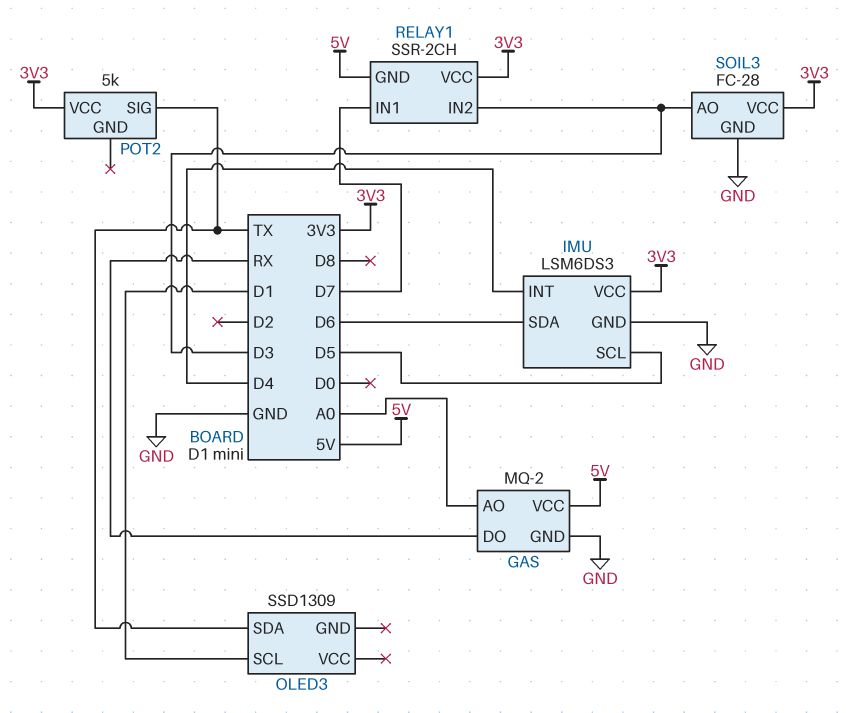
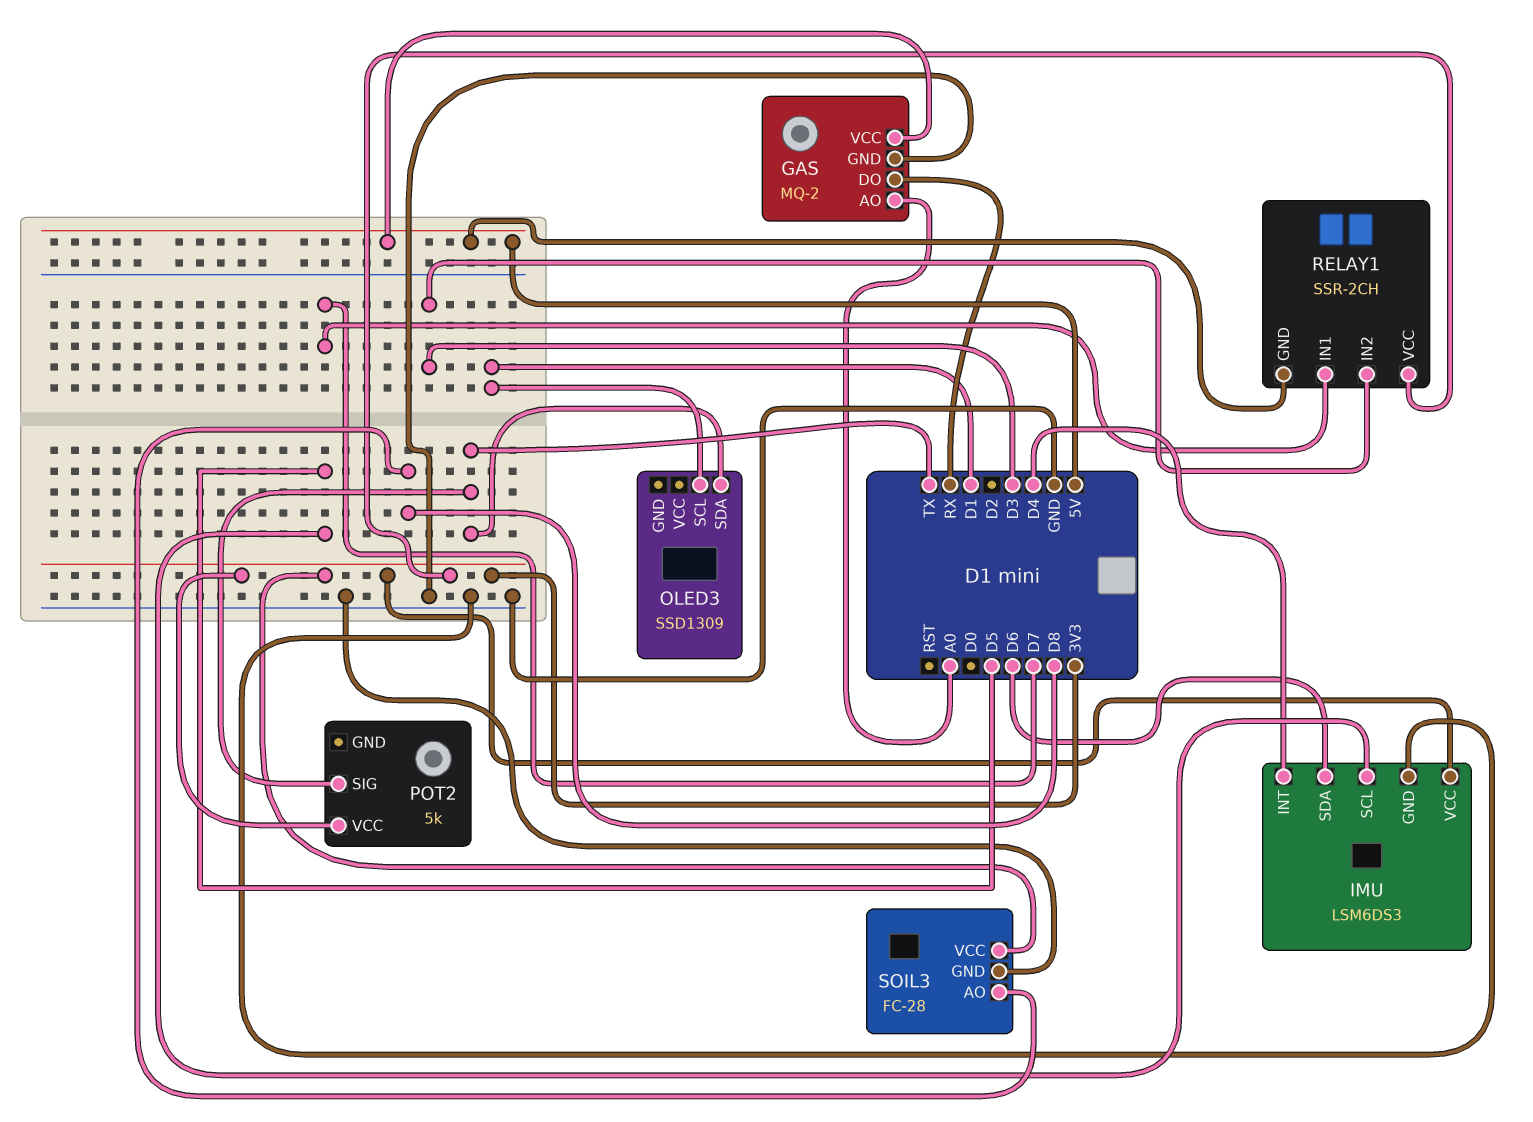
SOIL3 pin AO: D3 -> D8

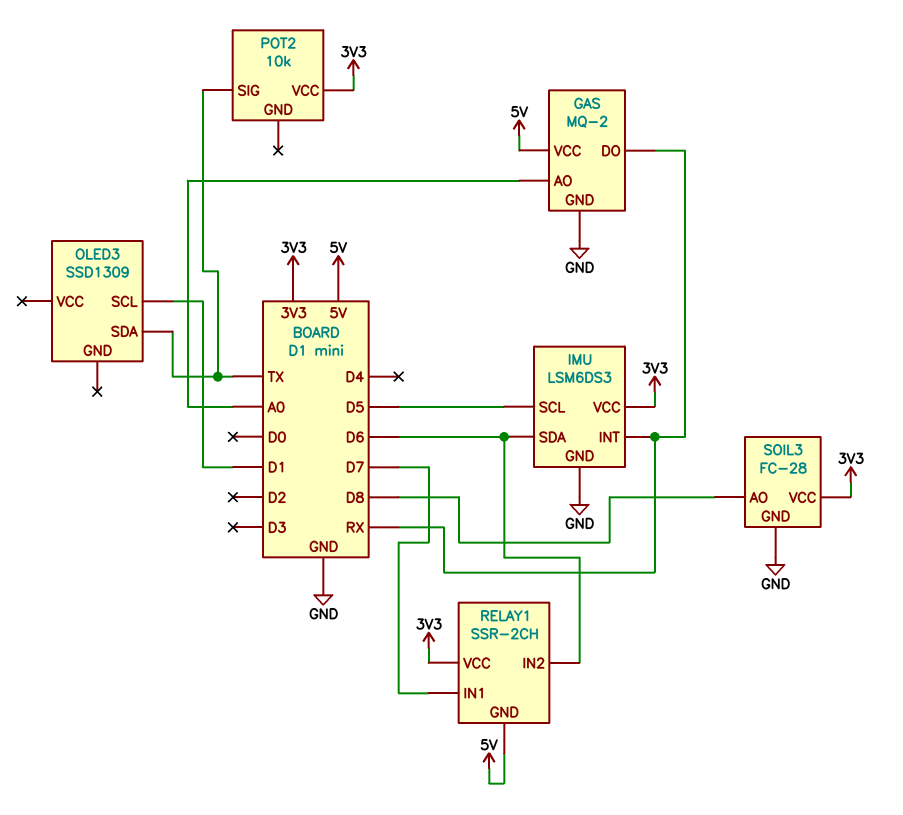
IMU pin INT: D4 -> RX
POT2: 5k -> 10k
RELAY1 pin IN2: D3 -> D6

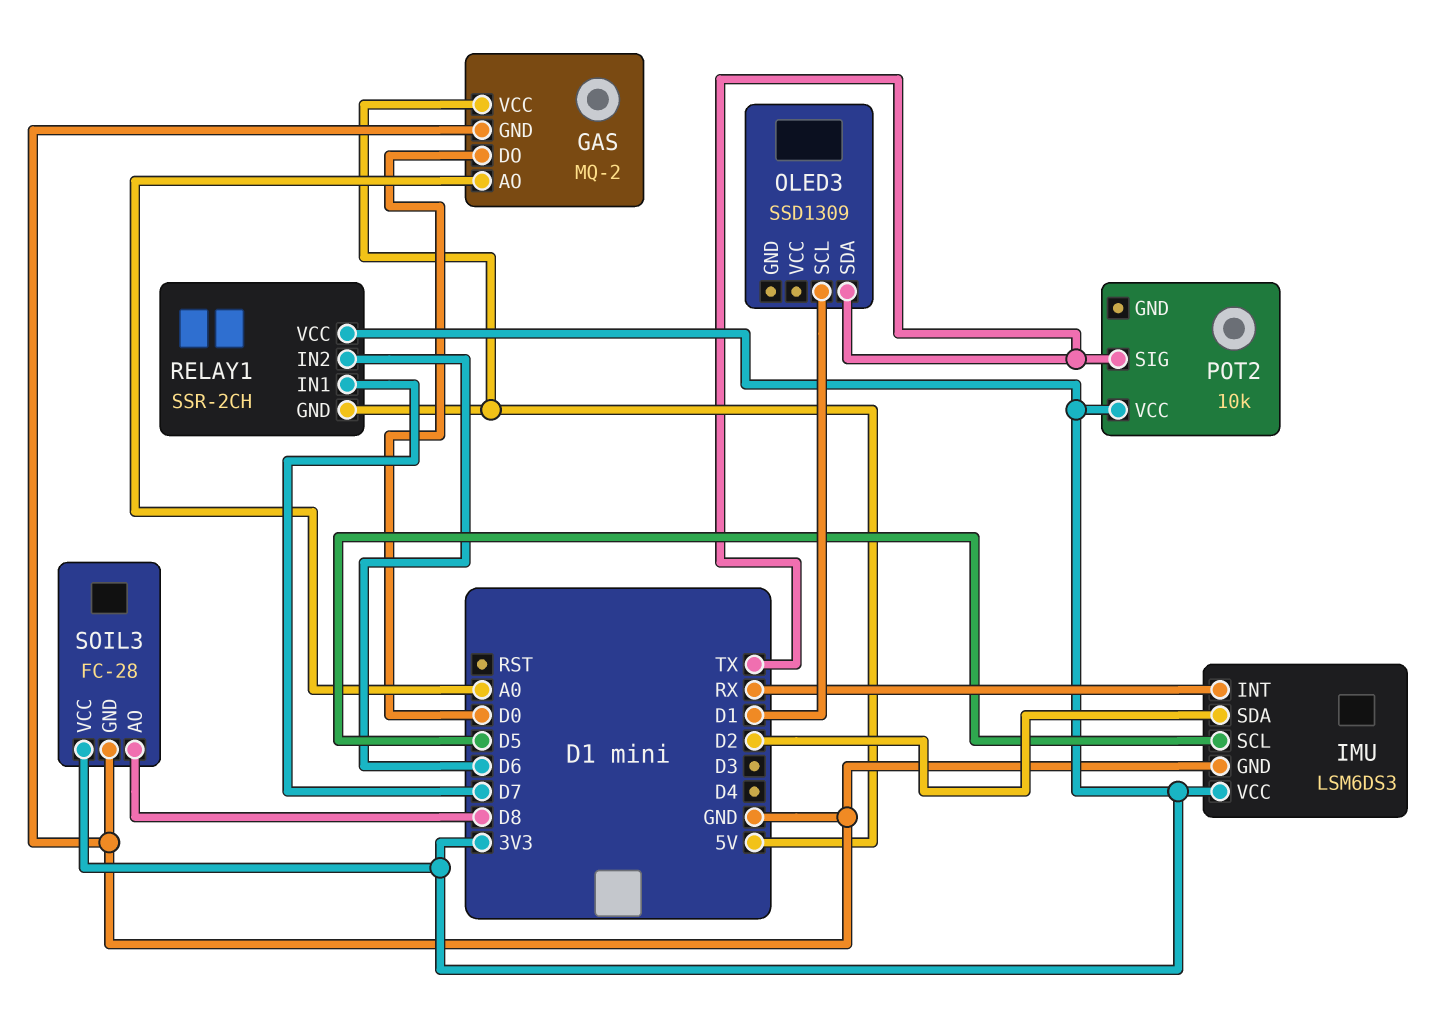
GAS pin DO: RX -> D0
IMU pin SDA: D6 -> D2

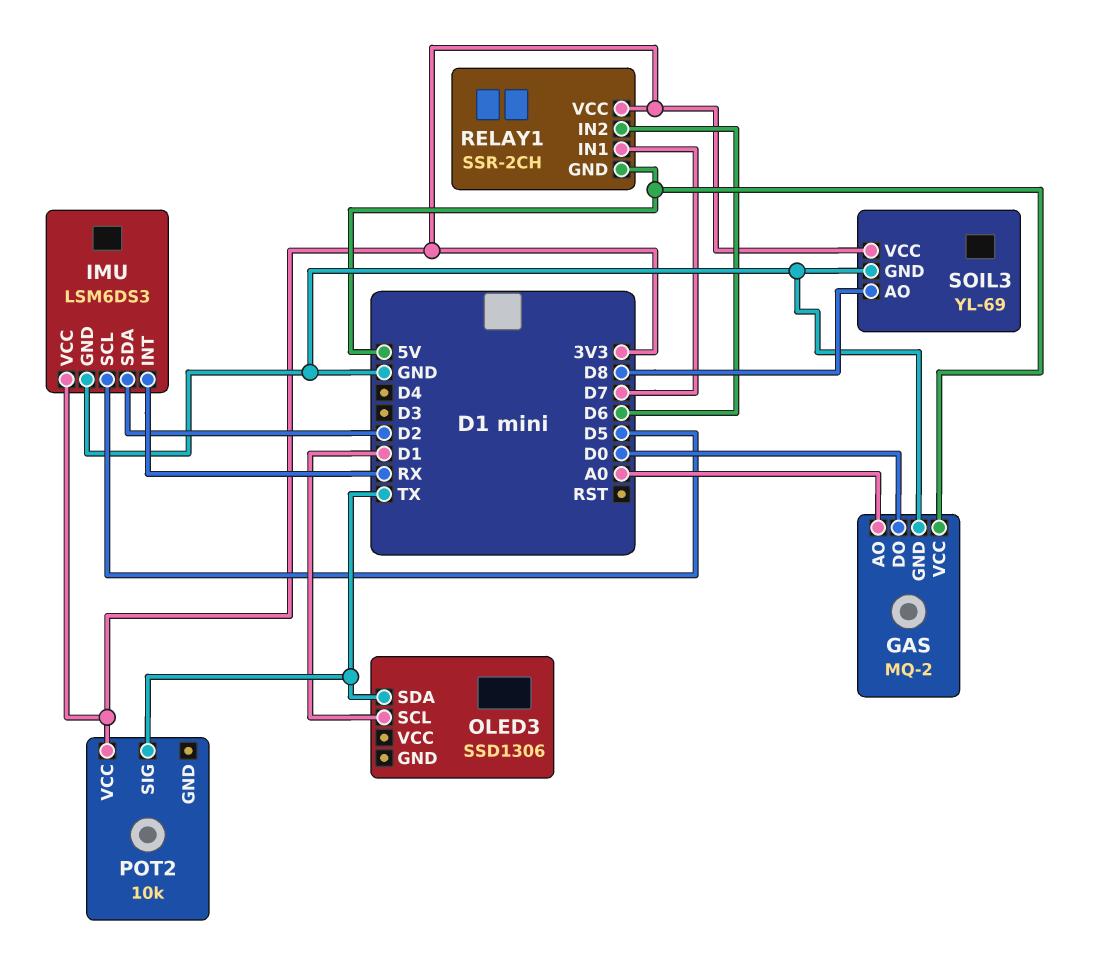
OLED3: SSD1309 -> SSD1306
SOIL3: FC-28 -> YL-69

